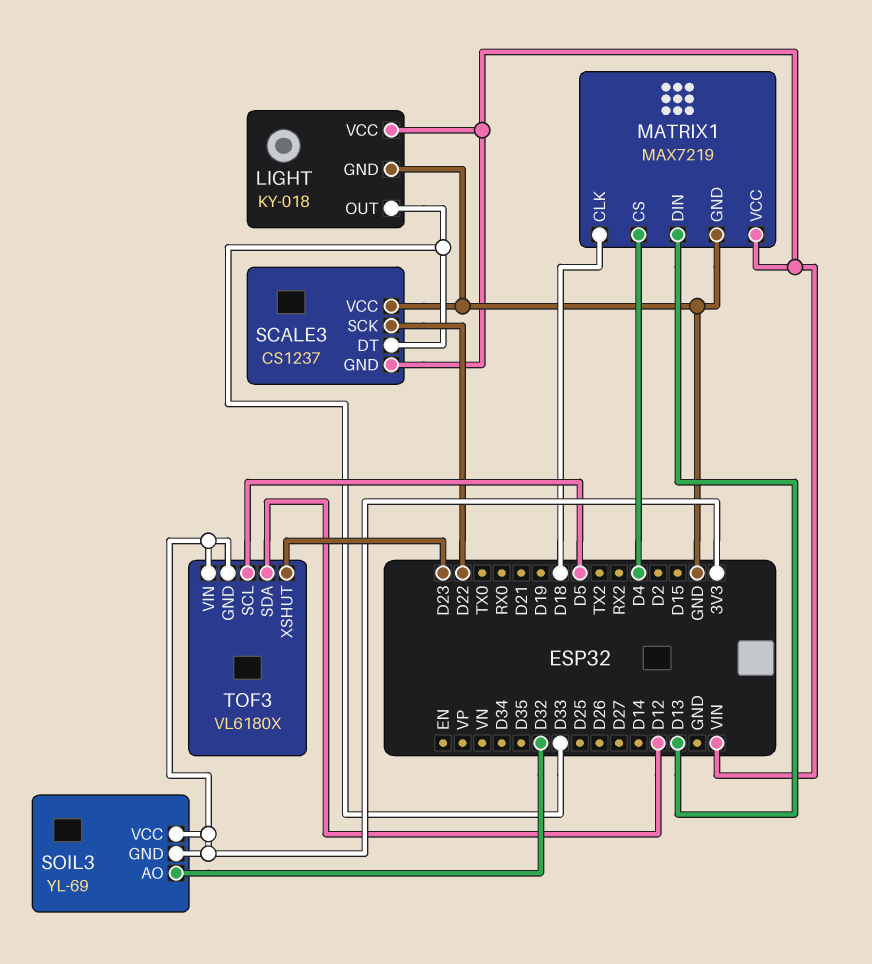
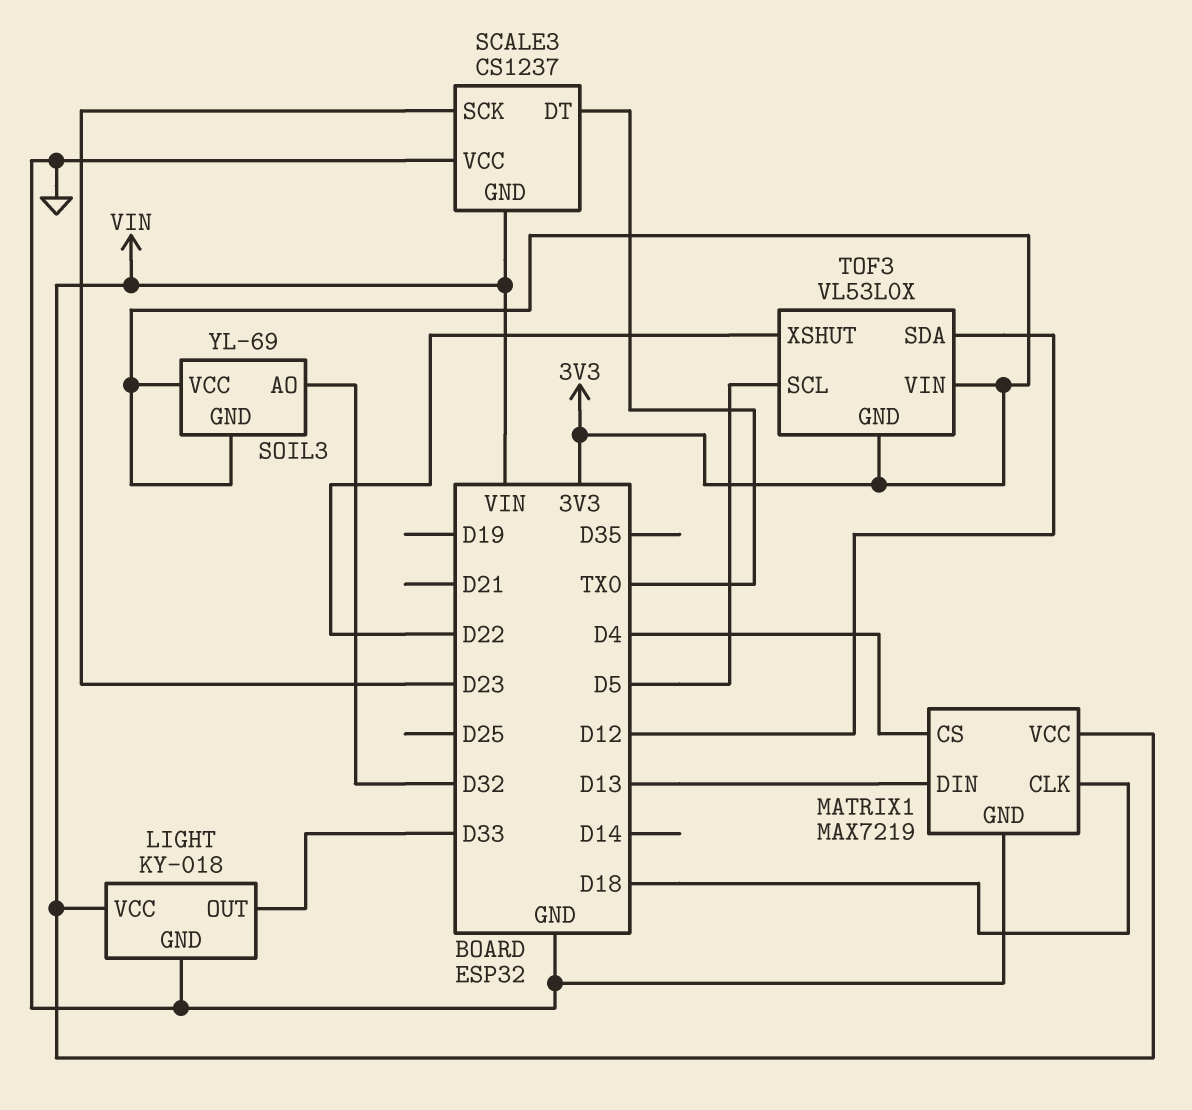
SCALE3 pin DT: D33 -> TX0
SCALE3 pin SCK: D22 -> D23
TOF3: VL6180X -> VL53L0X
TOF3 pin XSHUT: D23 -> D22

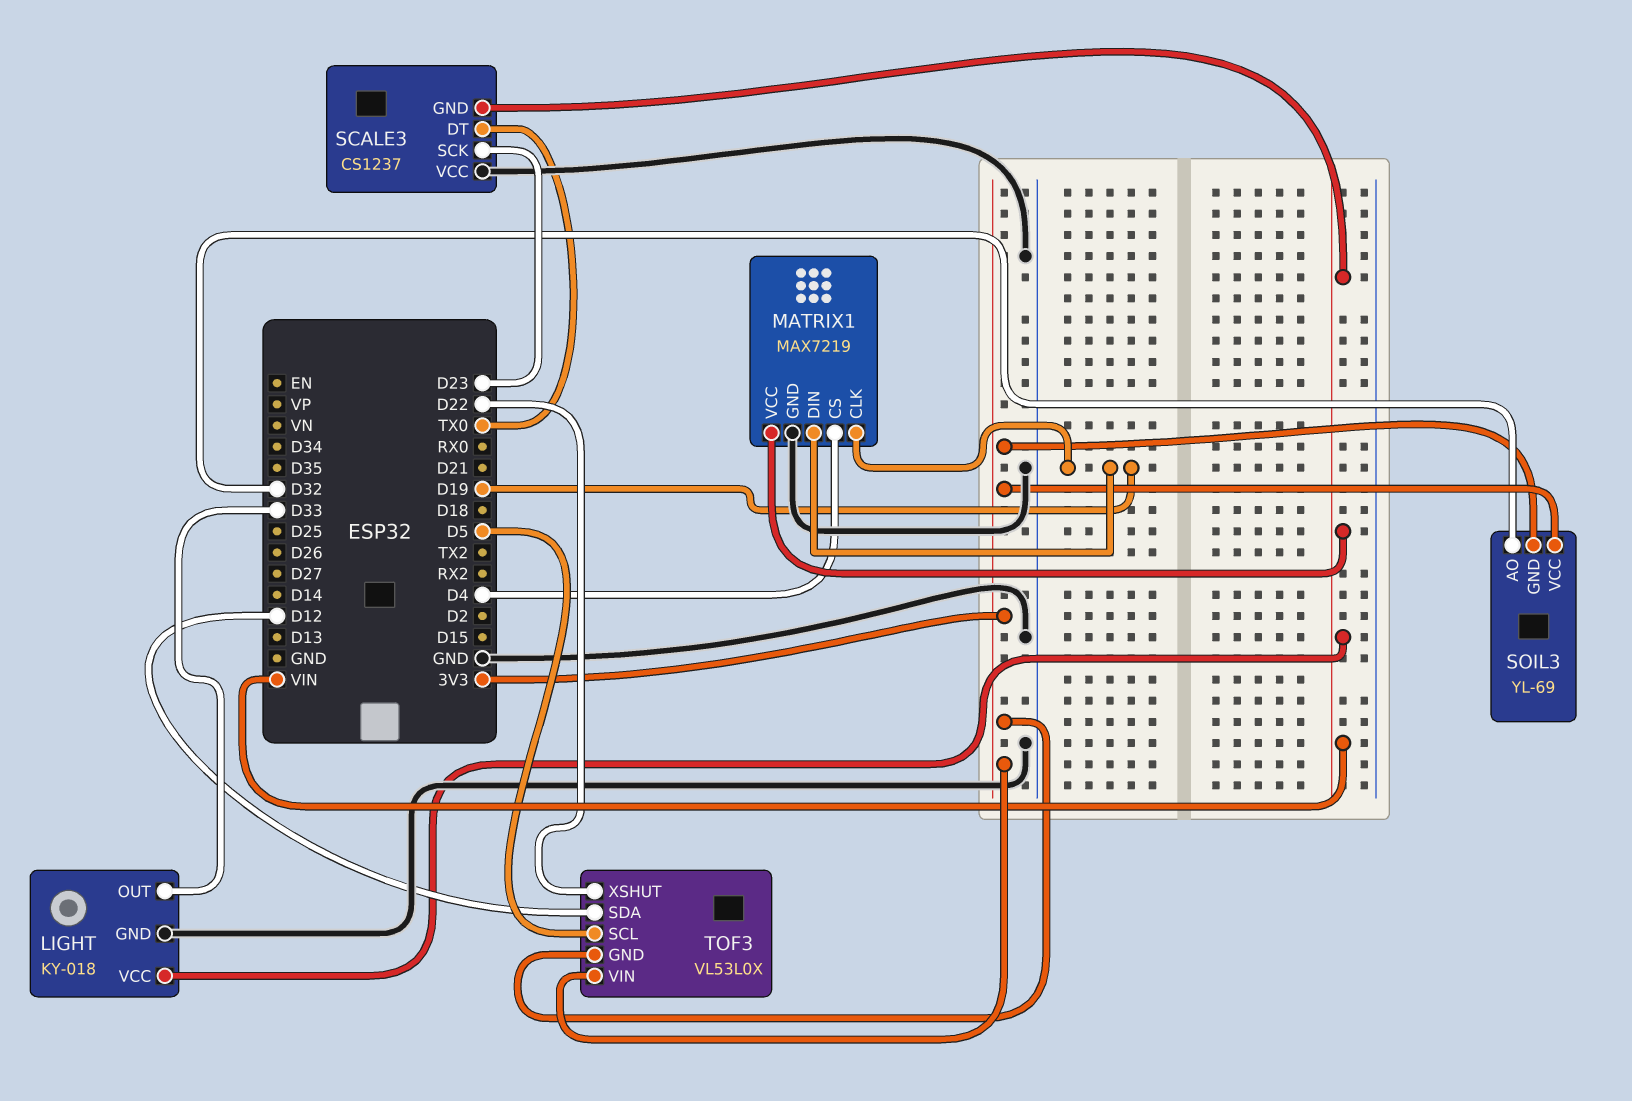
MATRIX1 pin CLK: D18 -> D19
MATRIX1 pin DIN: D13 -> D19

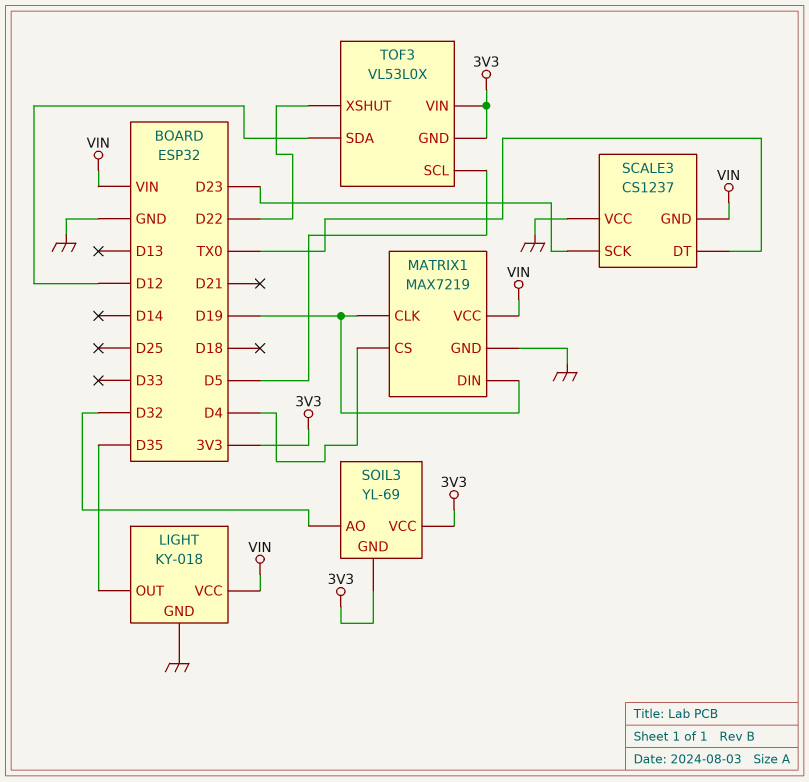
LIGHT pin OUT: D33 -> D35

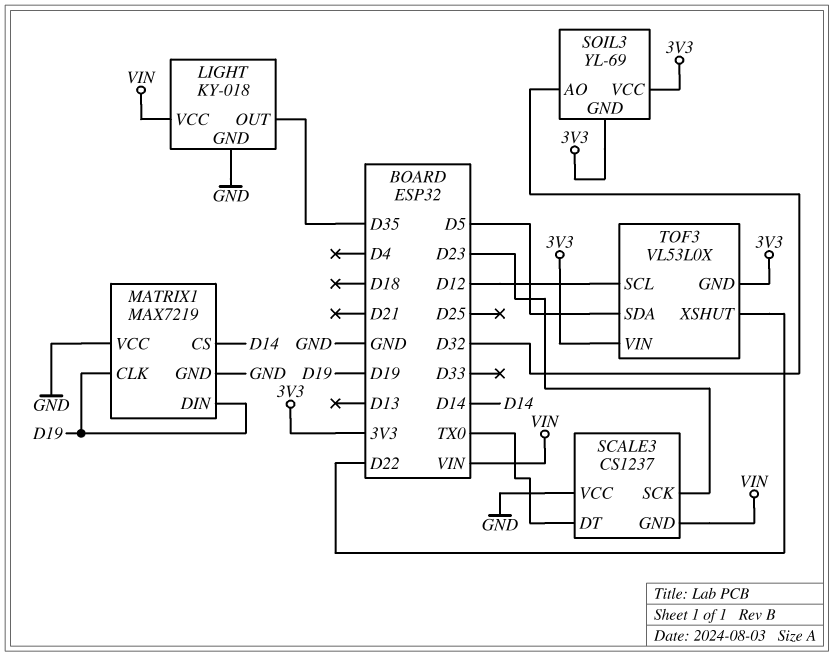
MATRIX1 pin CS: D4 -> D14
MATRIX1 pin VCC: VIN -> GND
TOF3 pin SCL: D5 -> D12
TOF3 pin SDA: D12 -> D5

